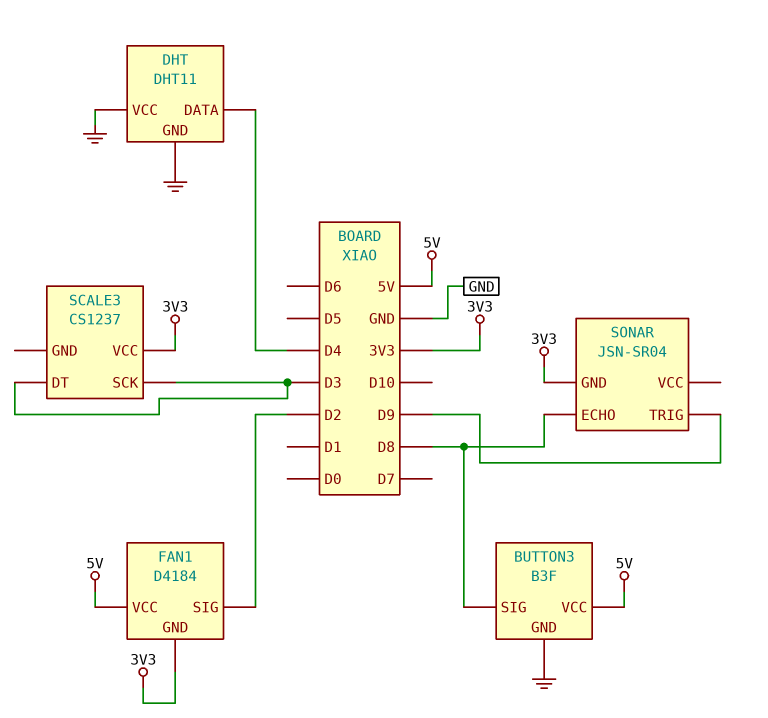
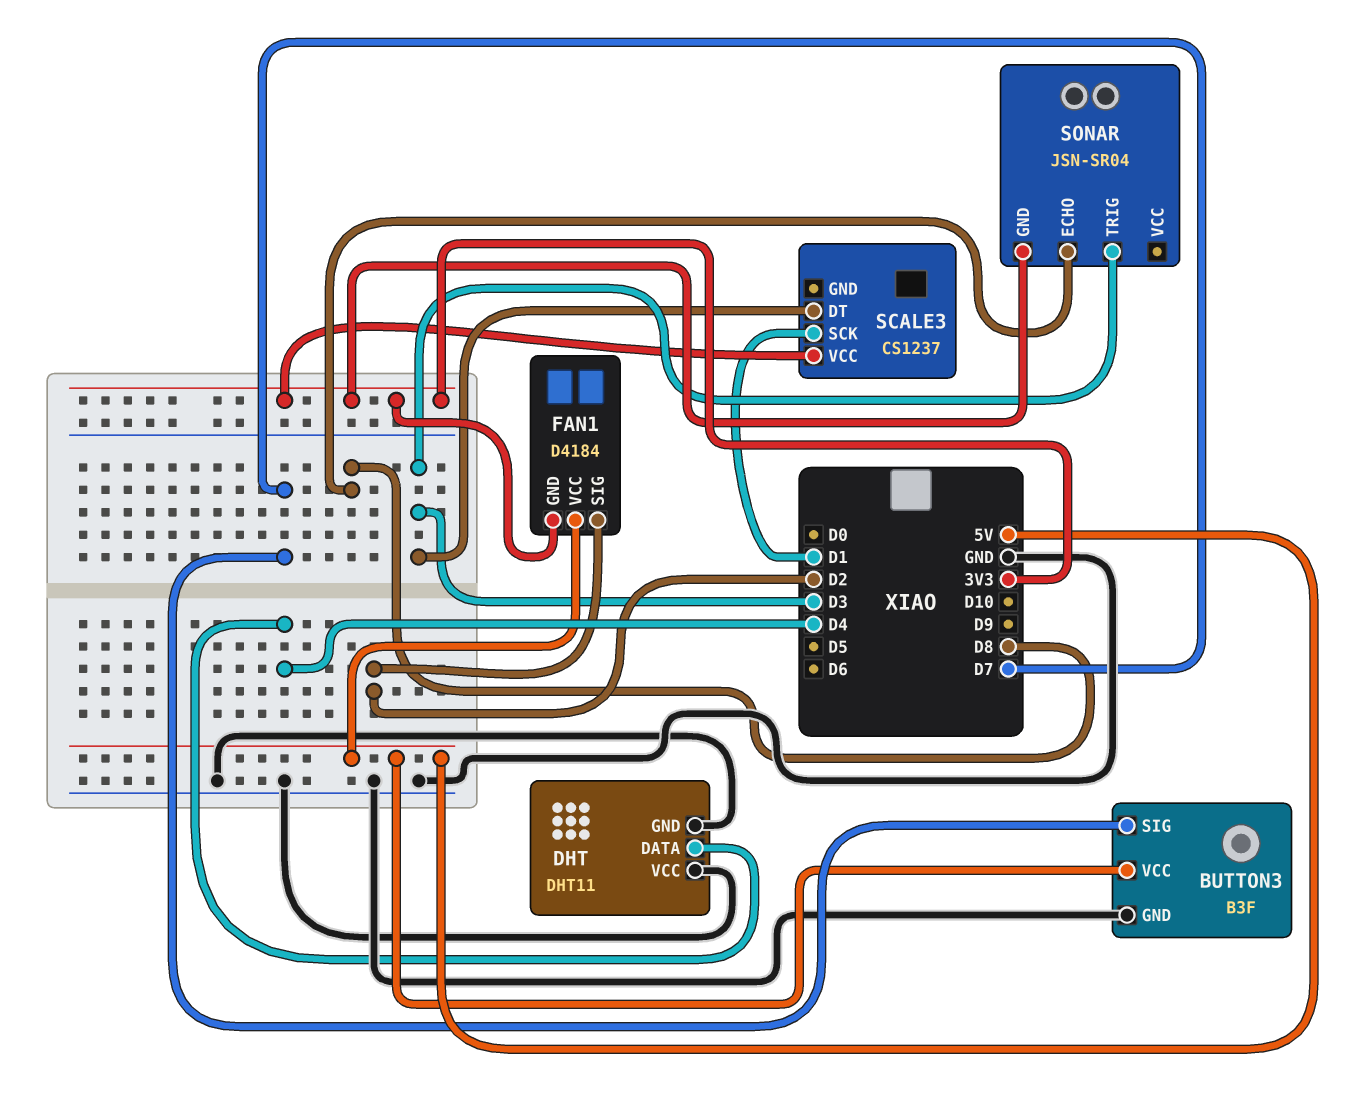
BUTTON3 pin SIG: D8 -> D7
SCALE3 pin SCK: D3 -> D1
SONAR pin TRIG: D9 -> D3

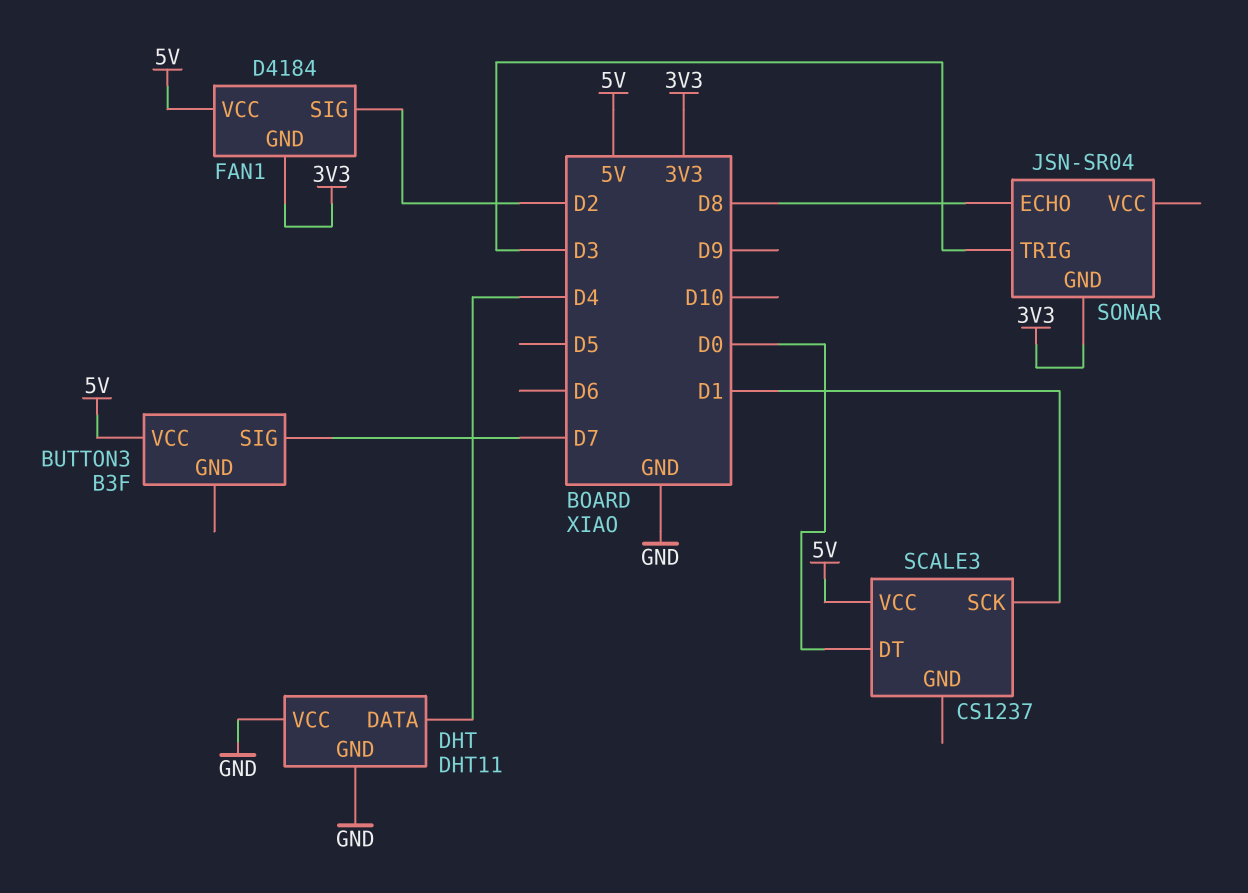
BUTTON3 pin GND: GND -> none
SCALE3 pin DT: D3 -> D0
SCALE3 pin VCC: 3V3 -> 5V

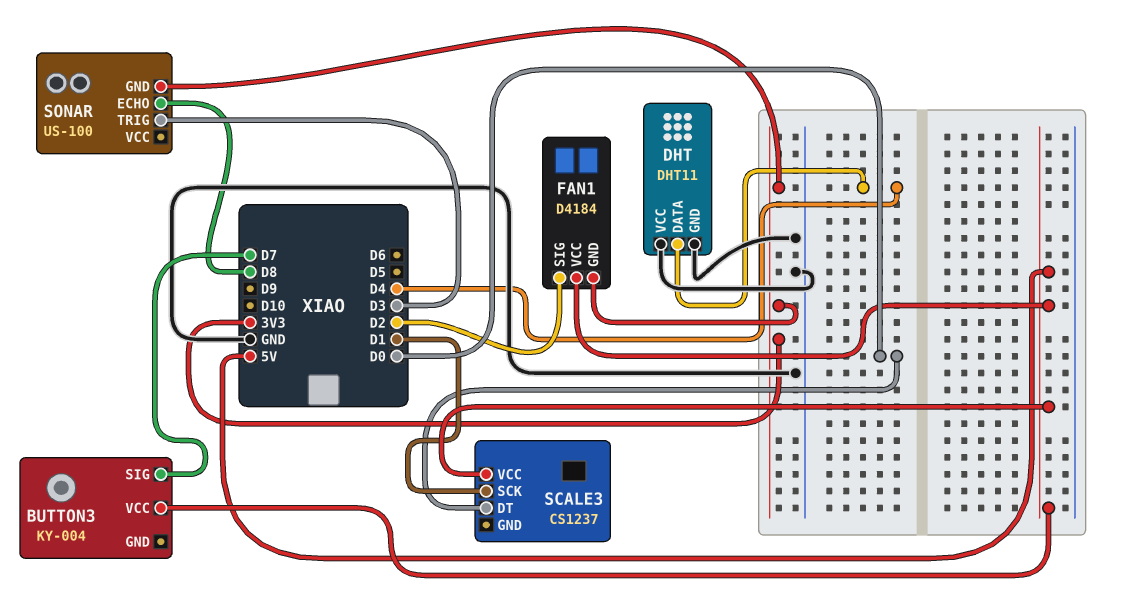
BUTTON3: B3F -> KY-004
SONAR: JSN-SR04 -> US-100

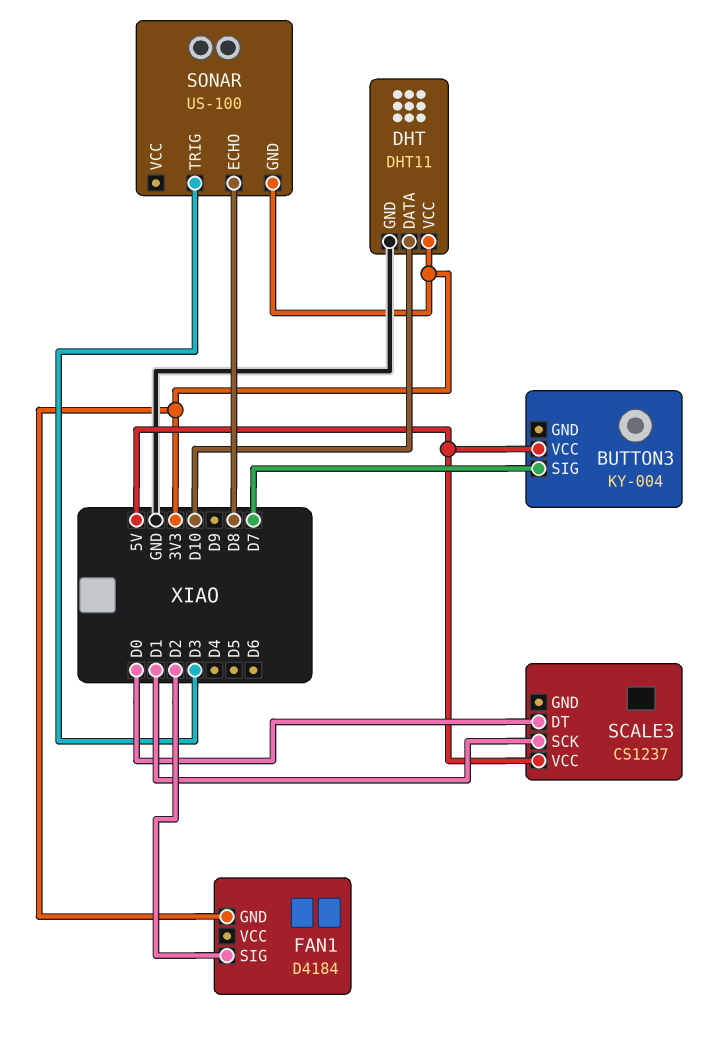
DHT pin DATA: D4 -> D10
DHT pin VCC: GND -> 3V3
FAN1 pin VCC: 5V -> none

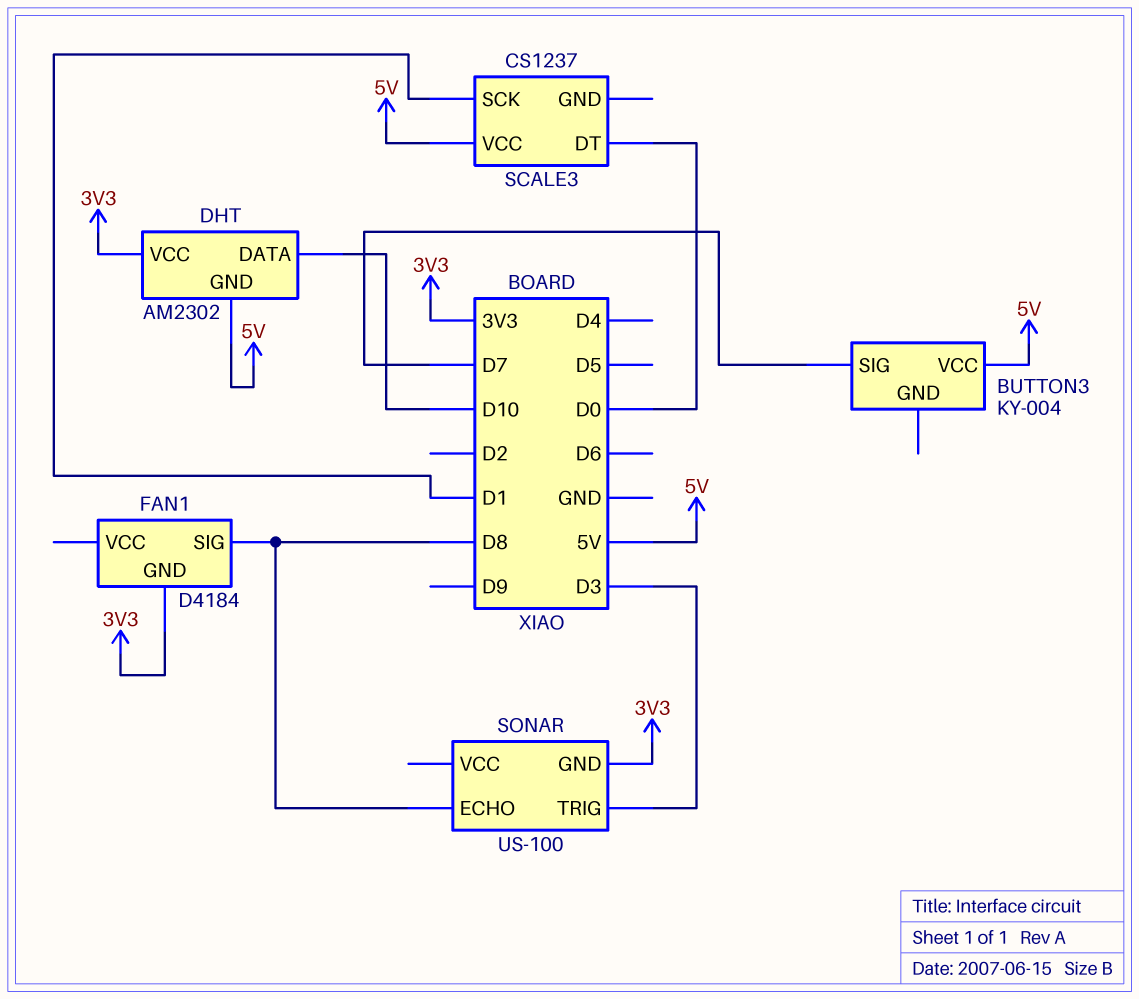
DHT: DHT11 -> AM2302
DHT pin GND: GND -> 5V
FAN1 pin SIG: D2 -> D8

